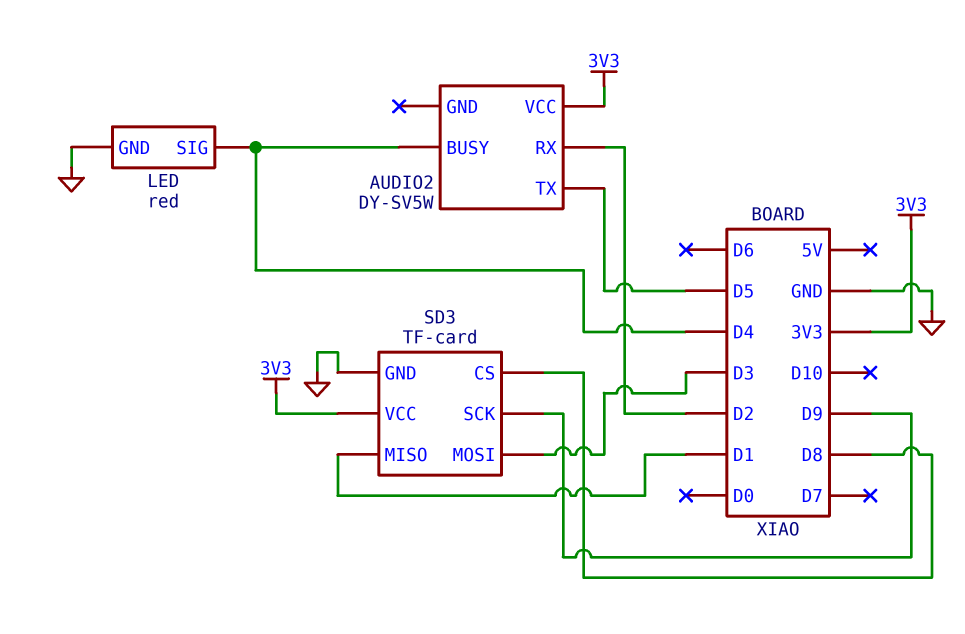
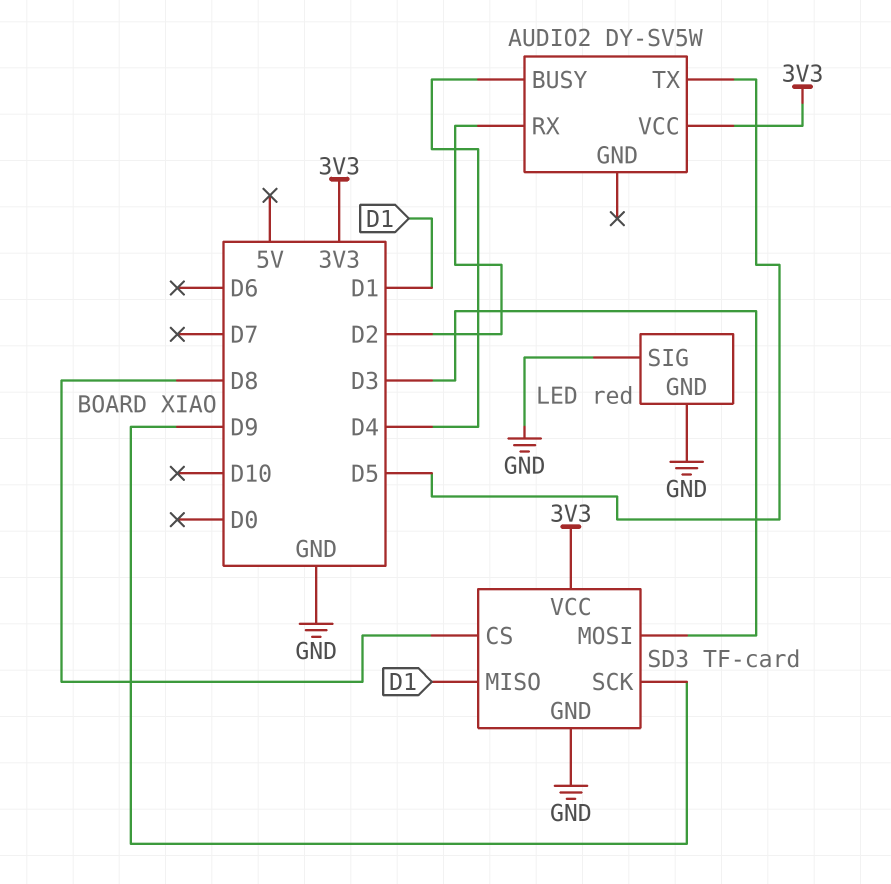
LED pin SIG: D4 -> GND

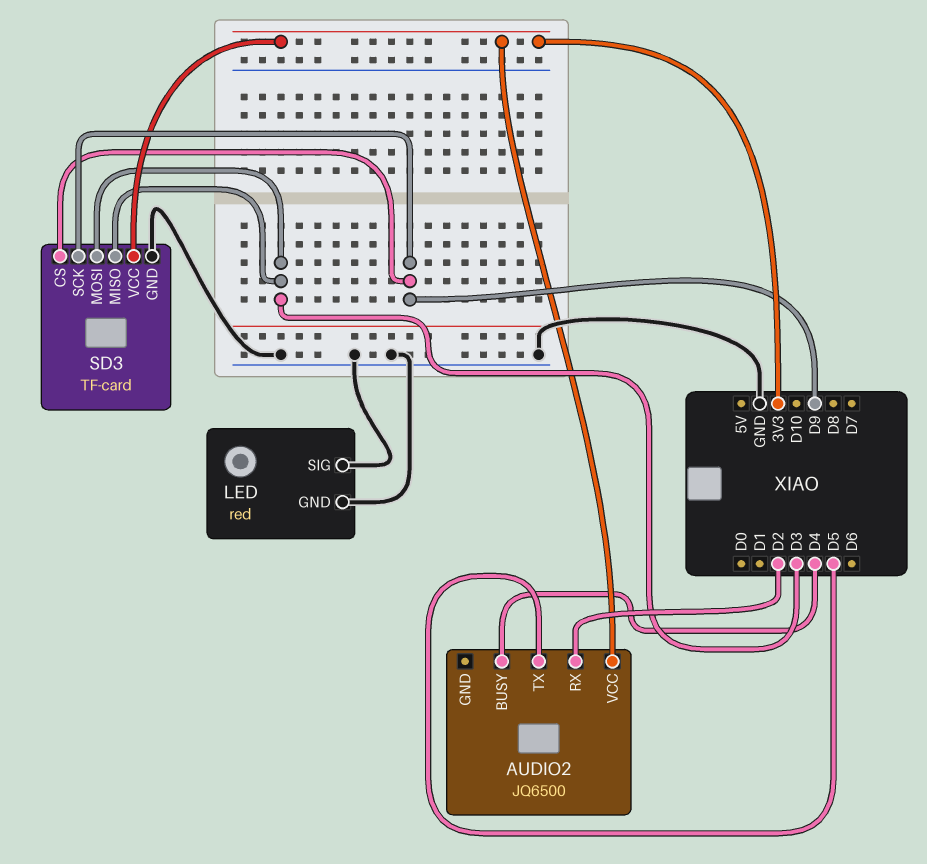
AUDIO2: DY-SV5W -> JQ6500
SD3 pin CS: D8 -> D9
SD3 pin MISO: D1 -> D3

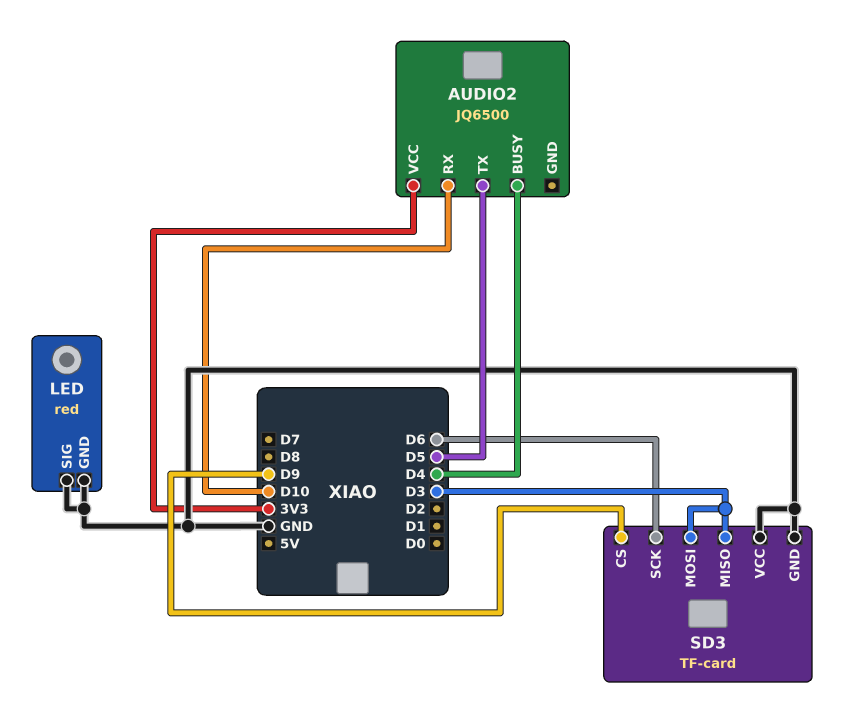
AUDIO2 pin RX: D2 -> D10
SD3 pin SCK: D9 -> D6
SD3 pin VCC: 3V3 -> GND

